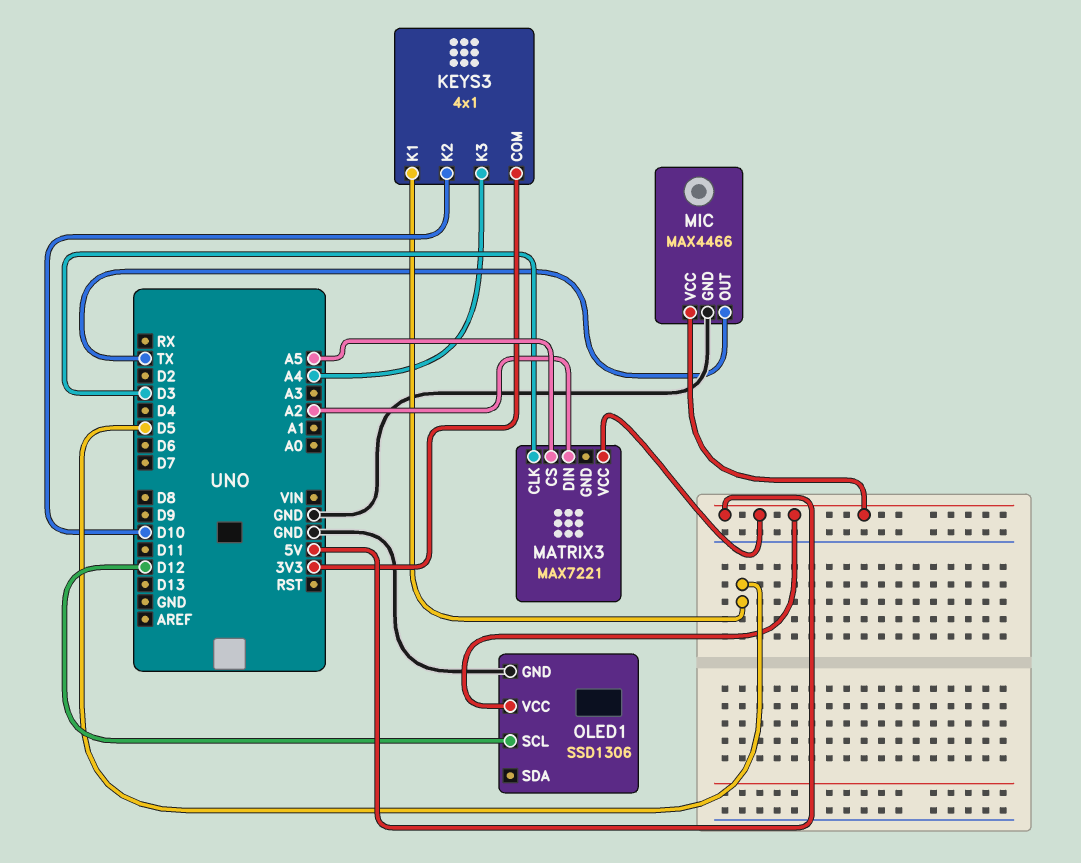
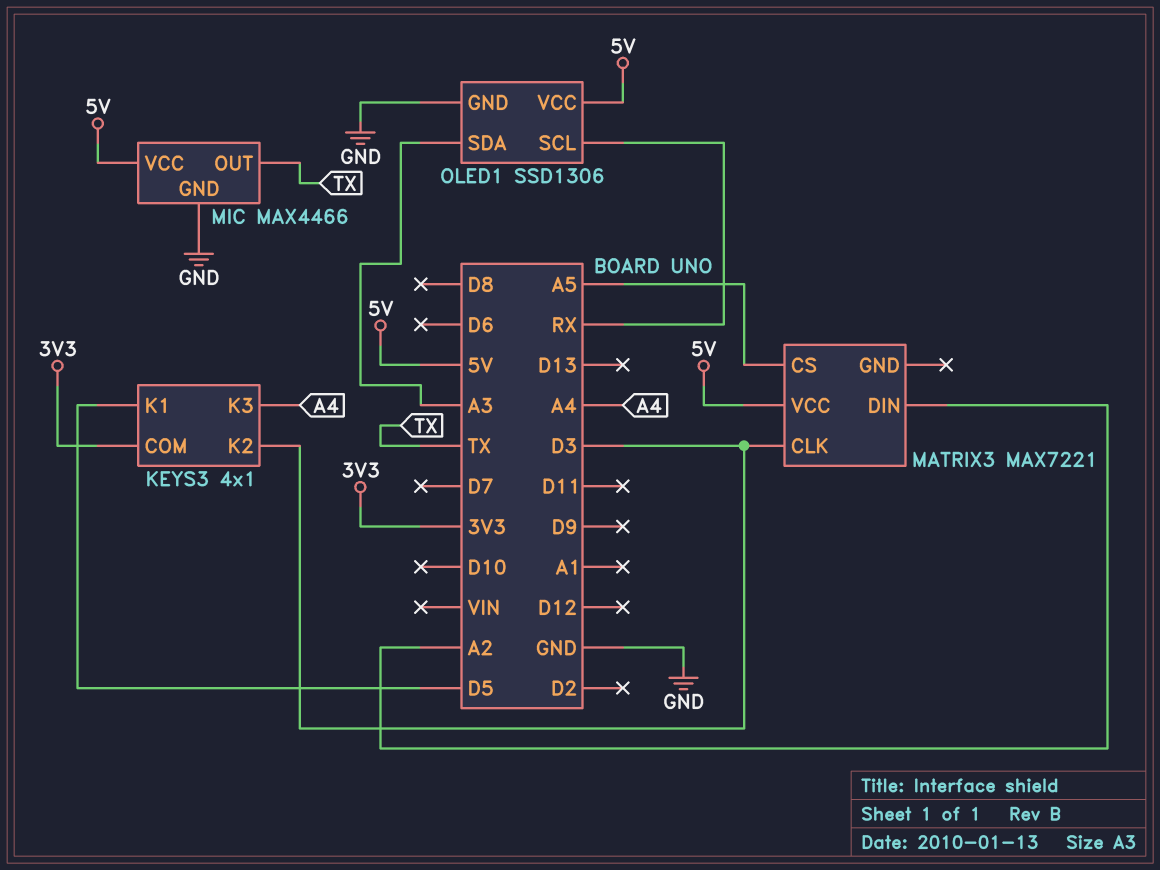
KEYS3 pin K2: D10 -> D3
OLED1 pin SCL: D12 -> RX
OLED1 pin SDA: none -> A3

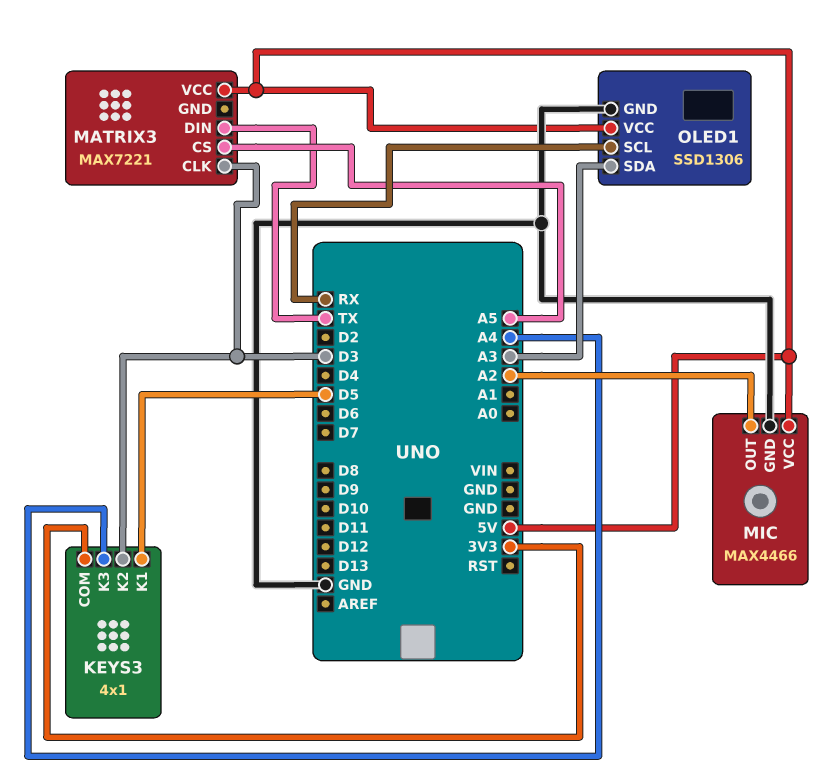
MATRIX3 pin DIN: A2 -> TX
MIC pin OUT: TX -> A2

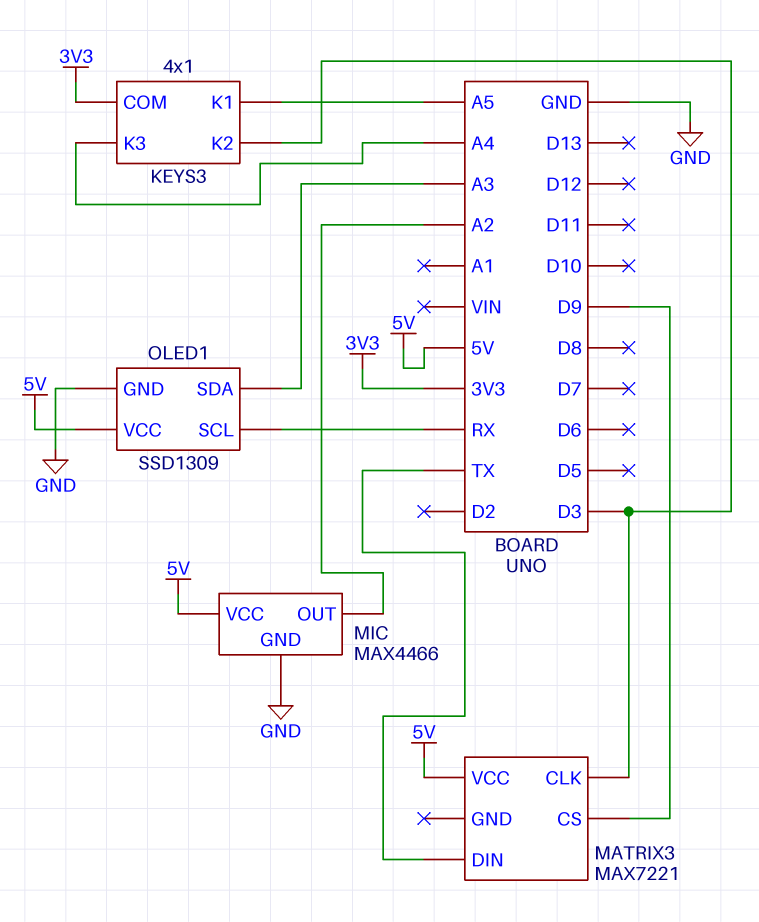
KEYS3 pin K1: D5 -> A5
MATRIX3 pin CS: A5 -> D9
OLED1: SSD1306 -> SSD1309

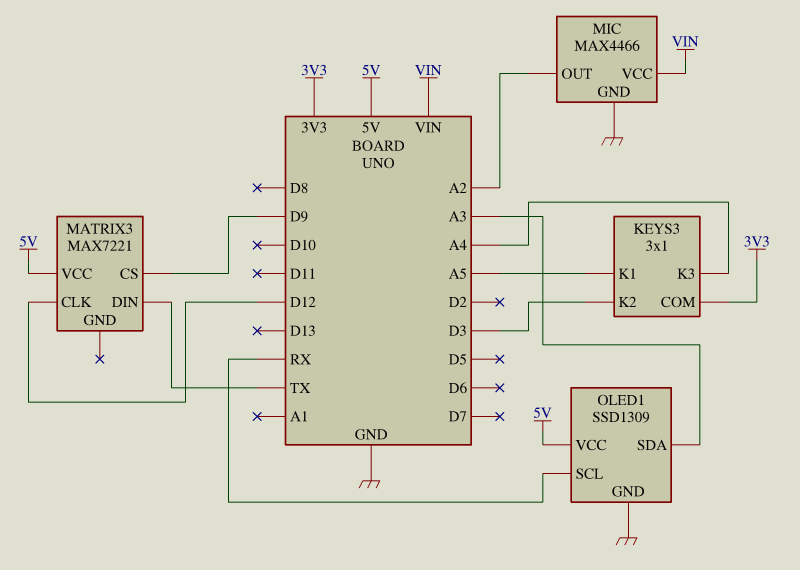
KEYS3: 4x1 -> 3x1
MATRIX3 pin CLK: D3 -> D12
MIC pin VCC: 5V -> VIN

